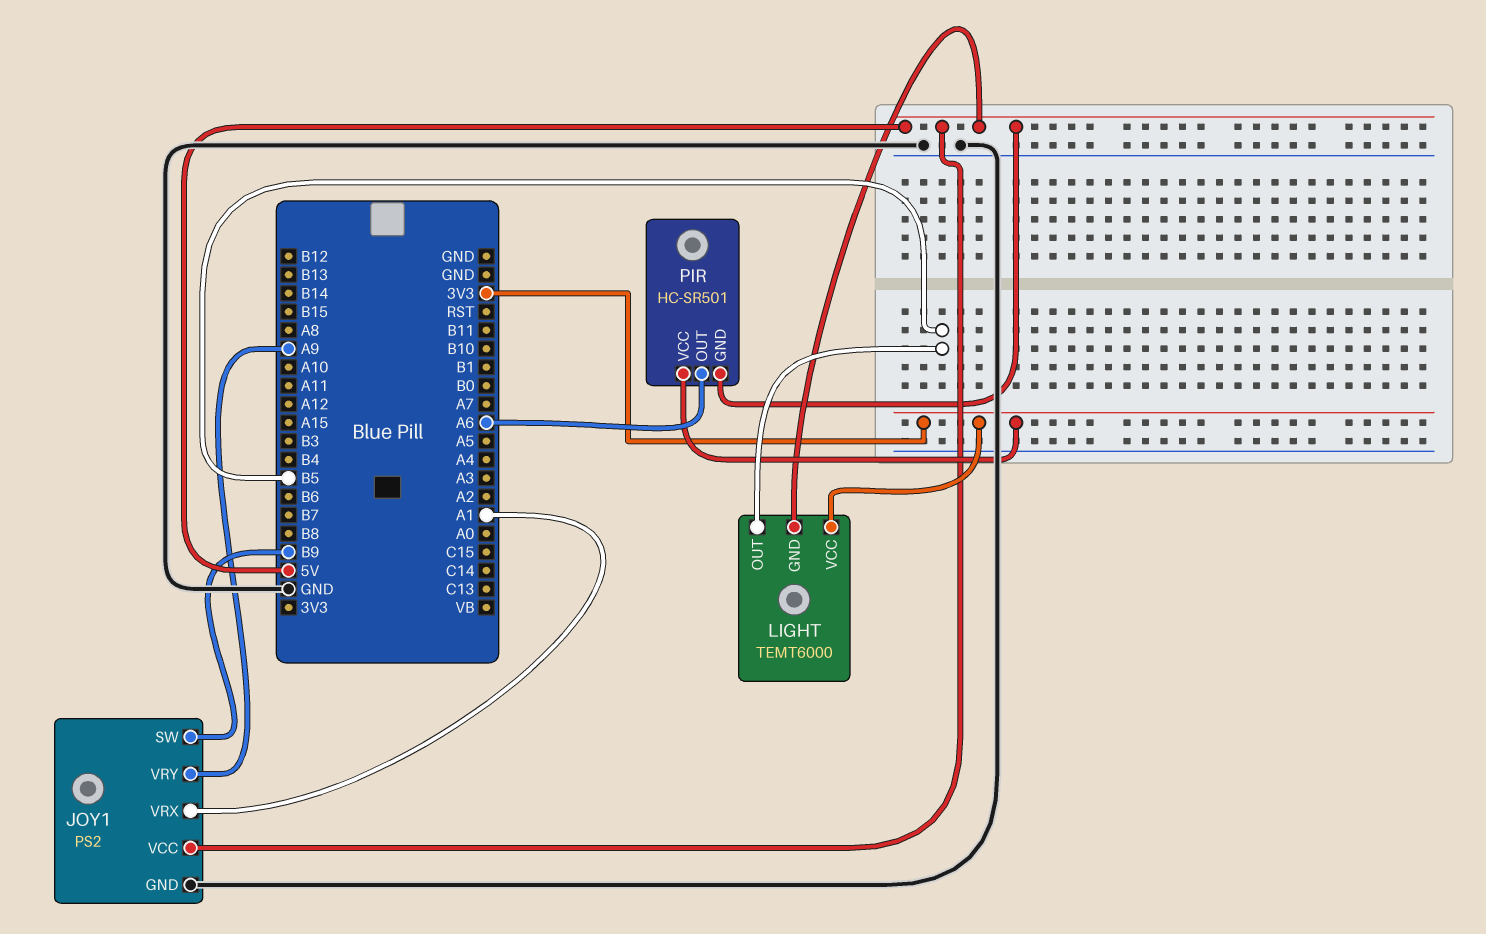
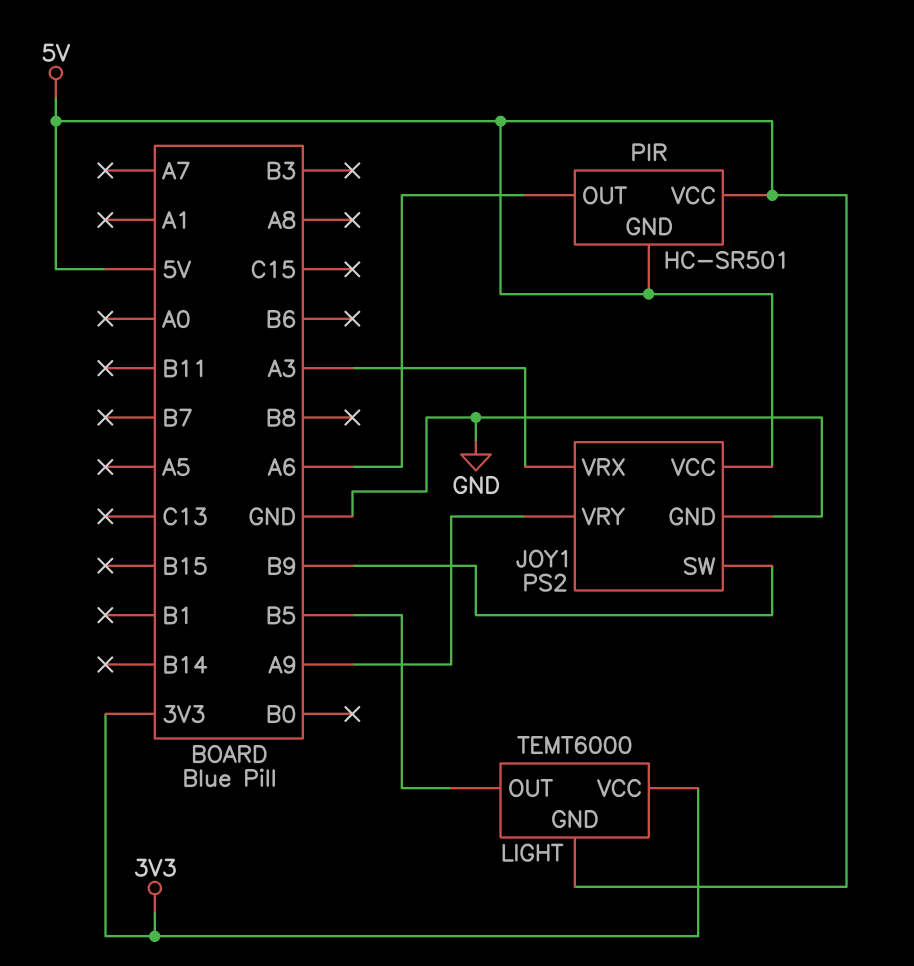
JOY1 pin VRX: A1 -> A3
PIR pin VCC: 3V3 -> 5V

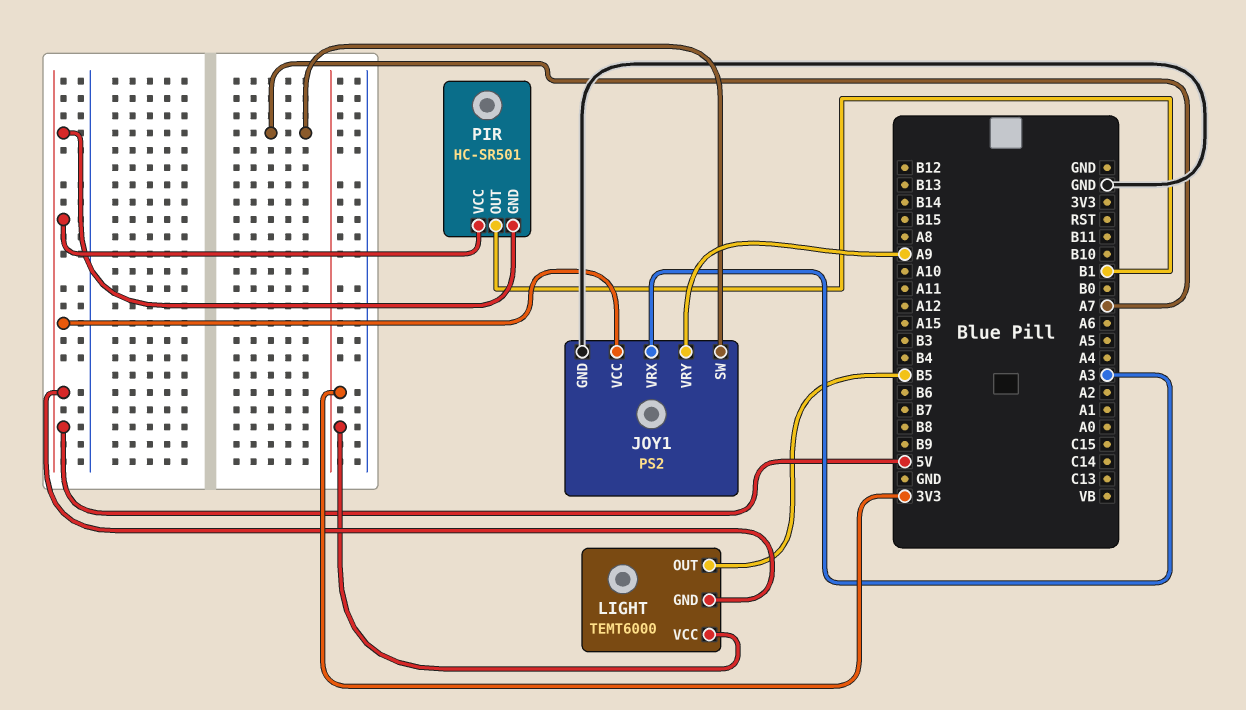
JOY1 pin SW: B9 -> A7
PIR pin OUT: A6 -> B1

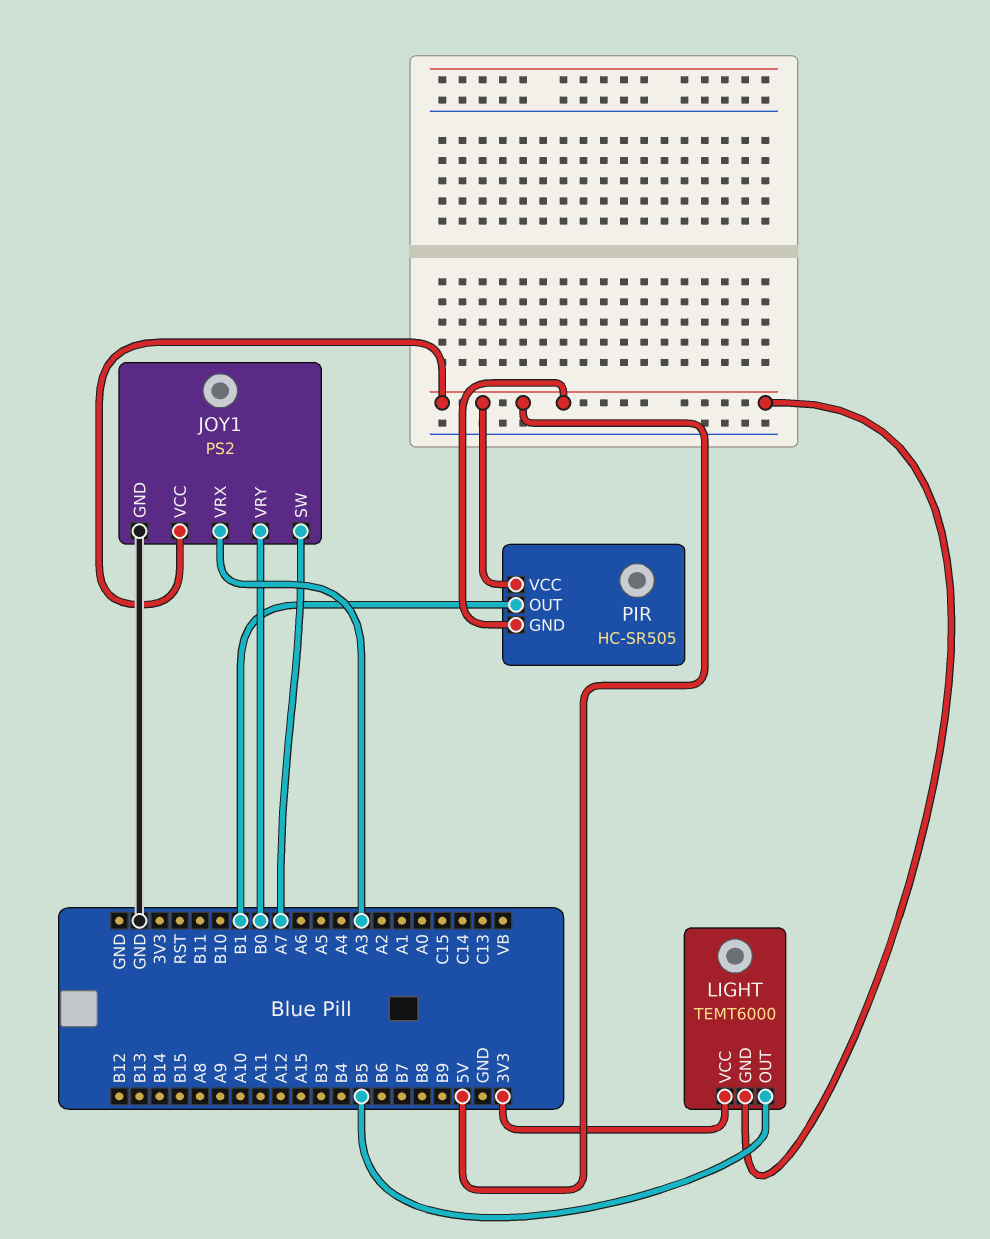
JOY1 pin VRY: A9 -> B0
PIR: HC-SR501 -> HC-SR505

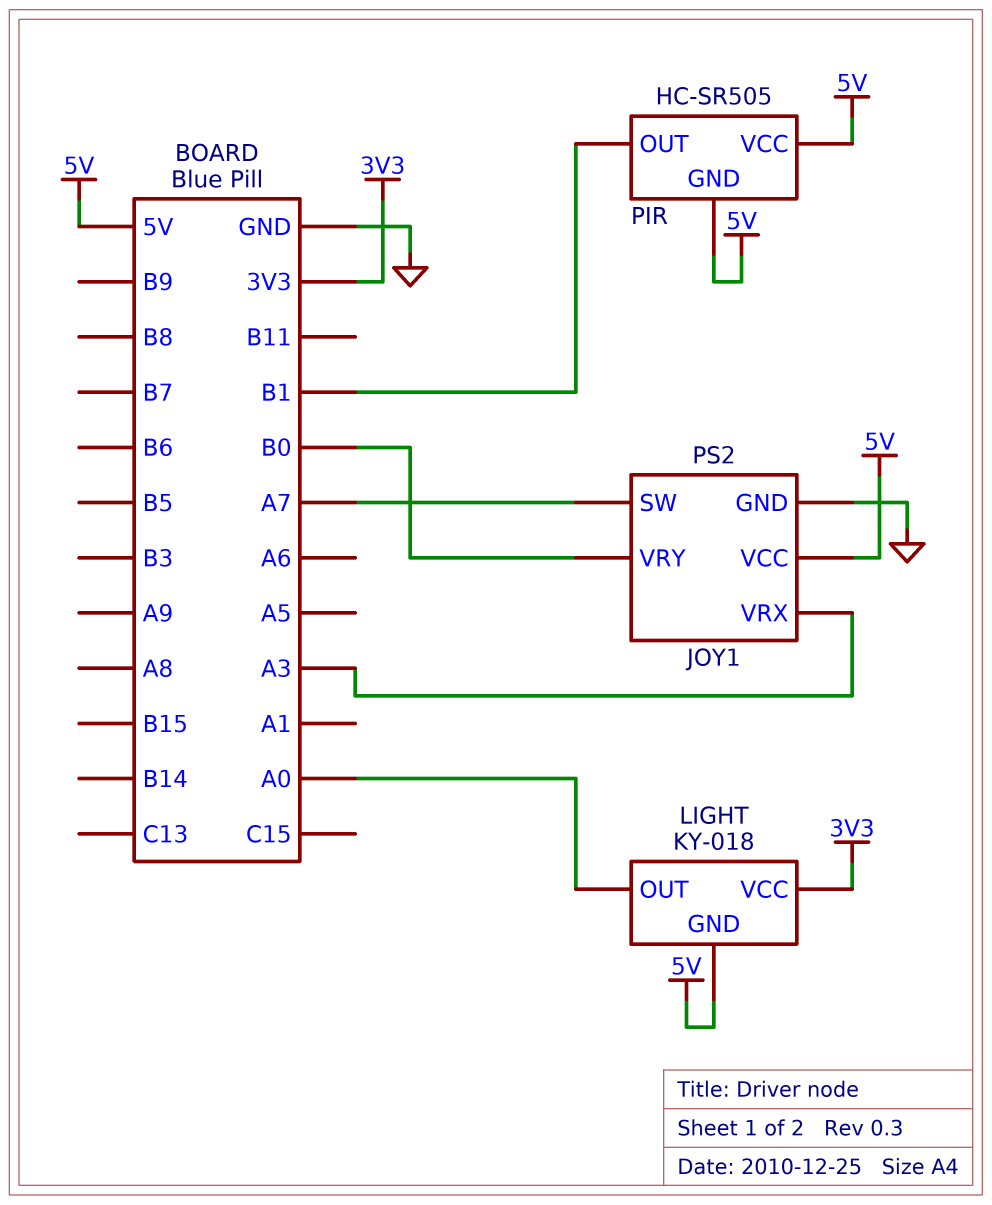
LIGHT: TEMT6000 -> KY-018
LIGHT pin OUT: B5 -> A0

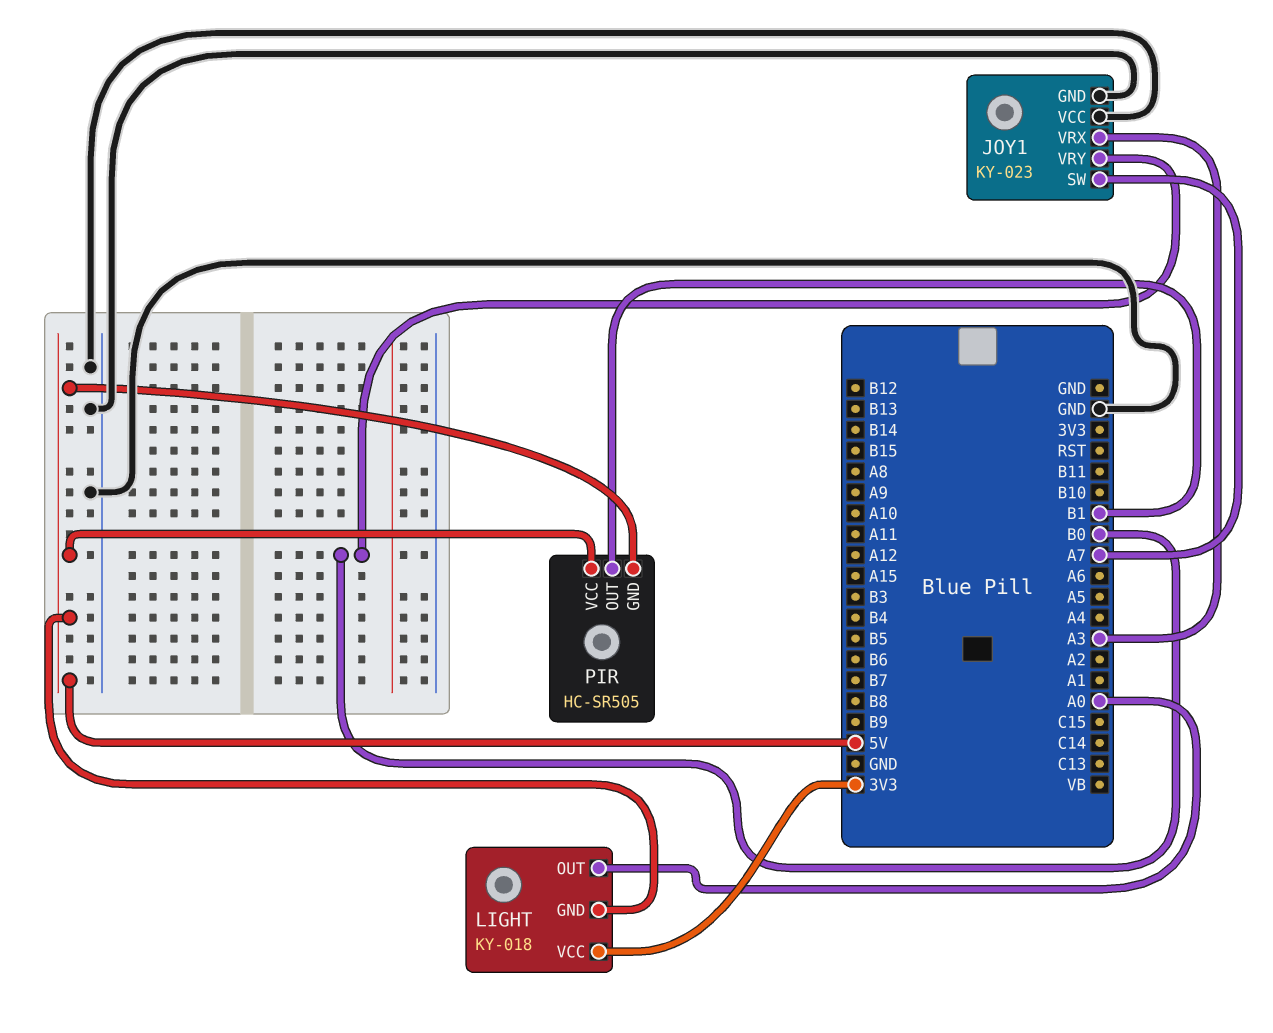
JOY1: PS2 -> KY-023
JOY1 pin VCC: 5V -> GND

